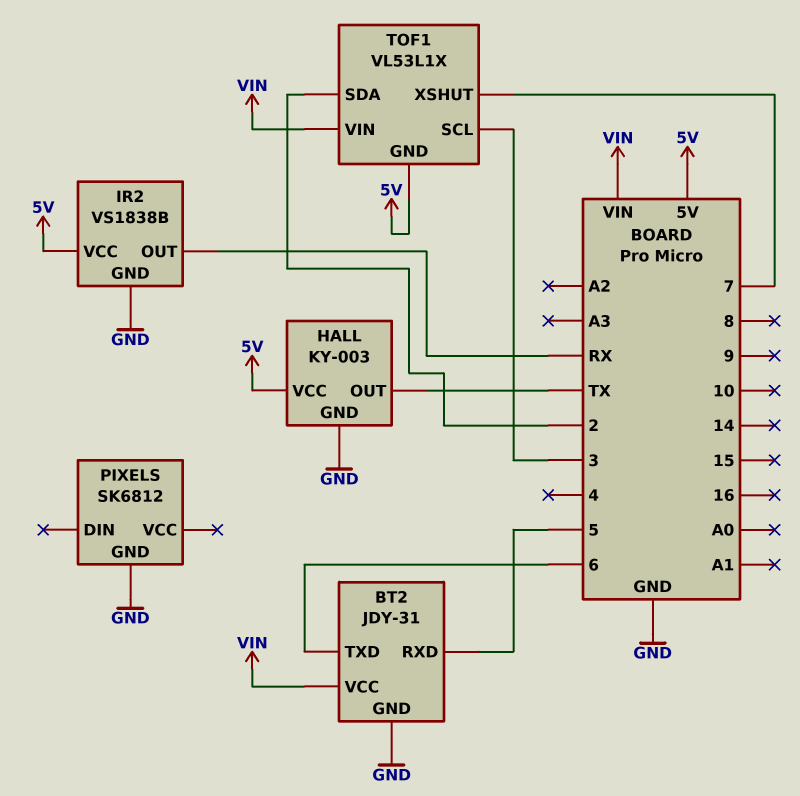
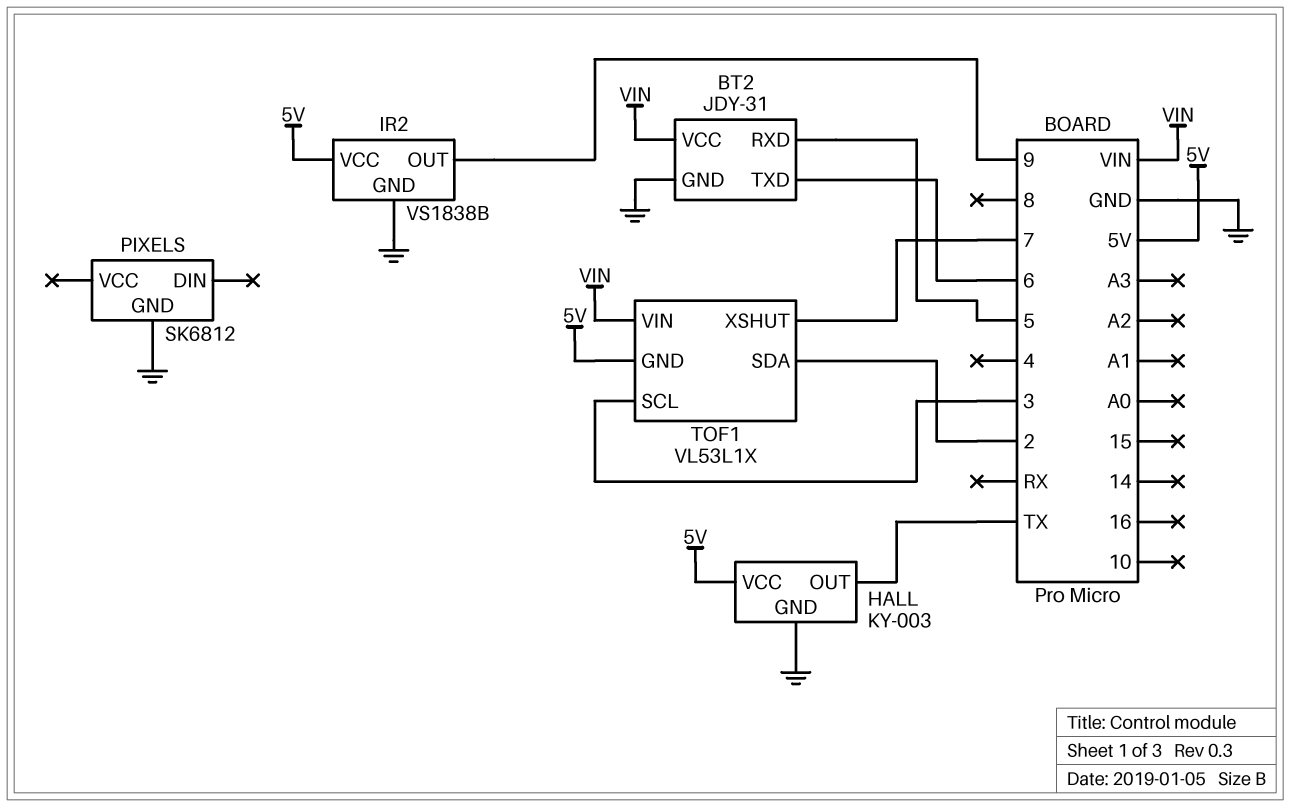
IR2 pin OUT: RX -> 9

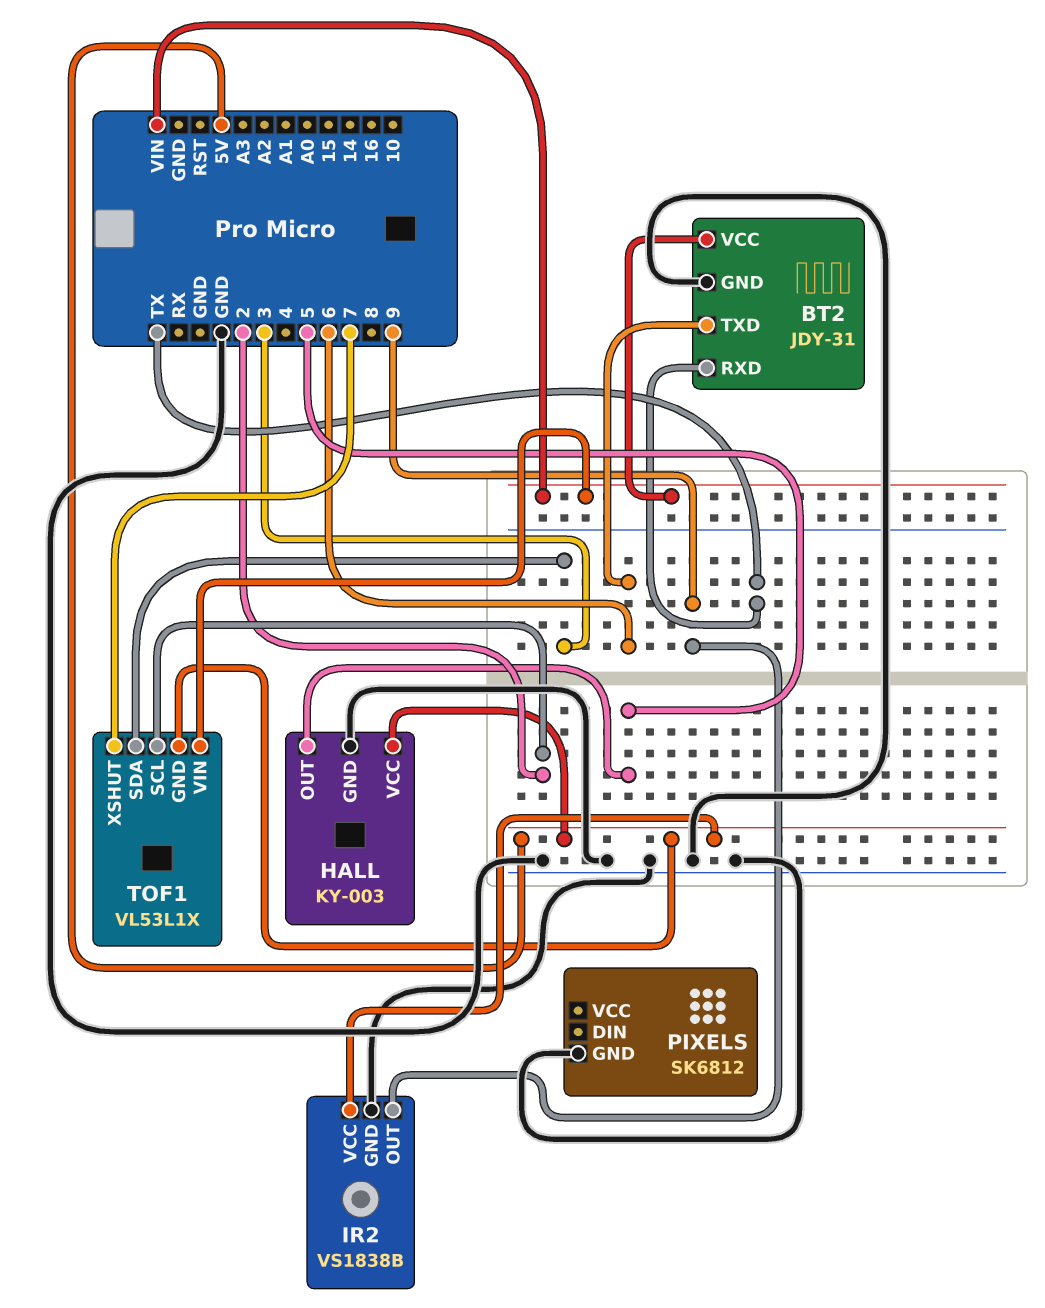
BT2 pin RXD: 5 -> TX
HALL pin OUT: TX -> 5
TOF1 pin SCL: 3 -> 2
TOF1 pin SDA: 2 -> 3

